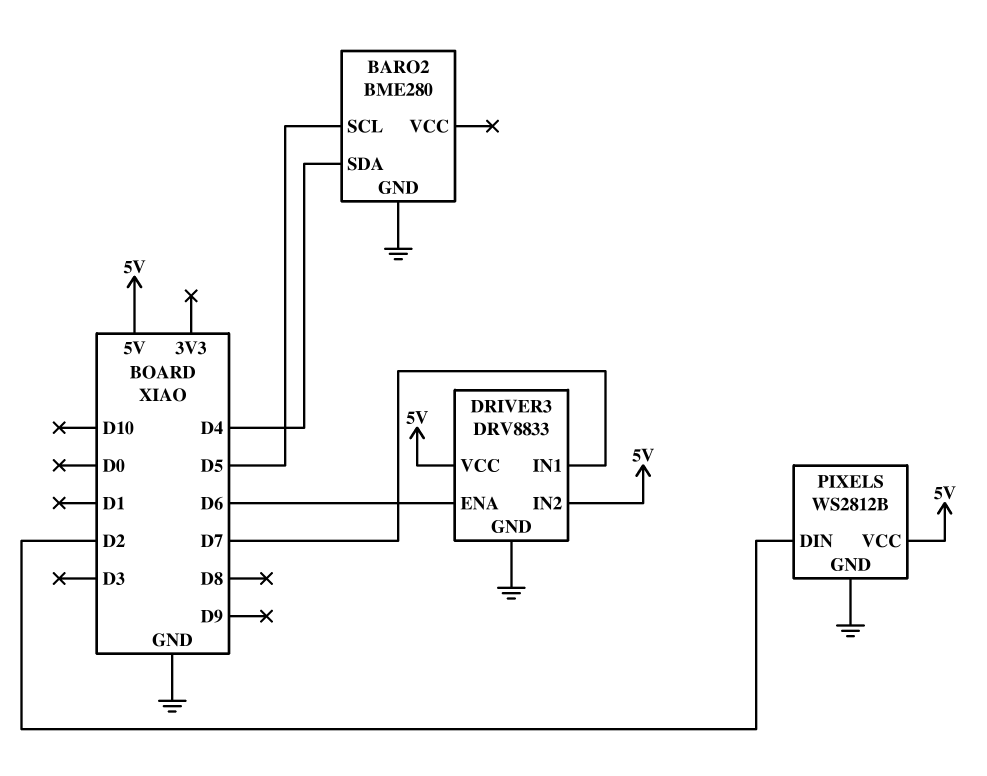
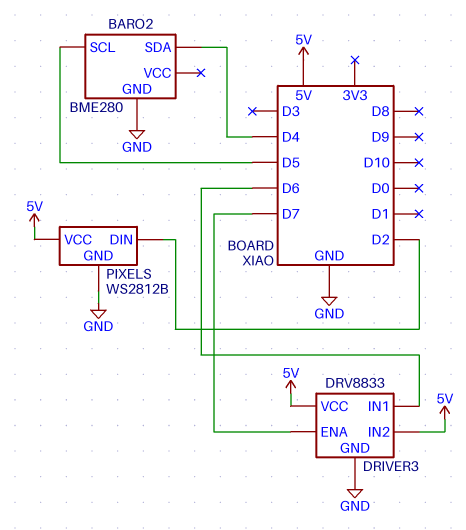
DRIVER3 pin ENA: D6 -> D7
DRIVER3 pin IN1: D7 -> D6

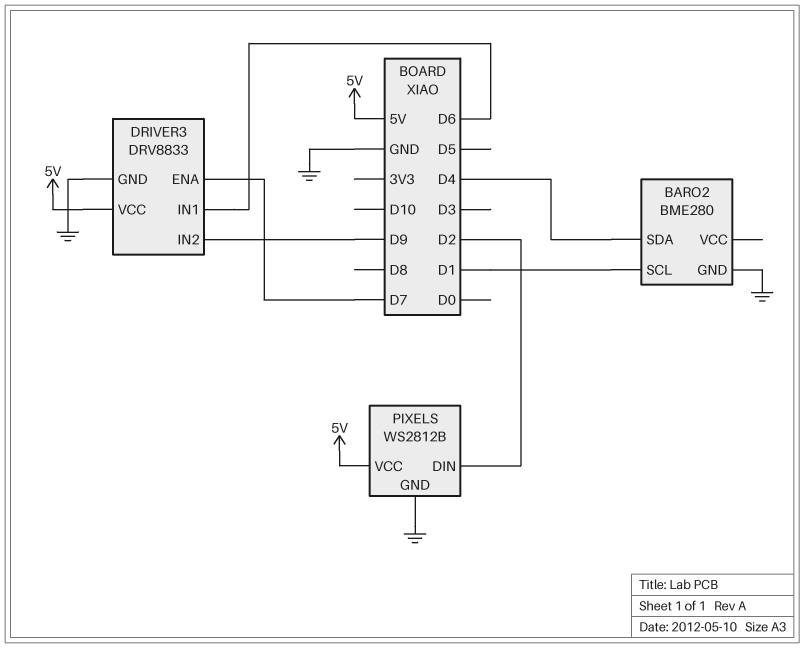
BARO2 pin SCL: D5 -> D1
DRIVER3 pin IN2: 5V -> D9

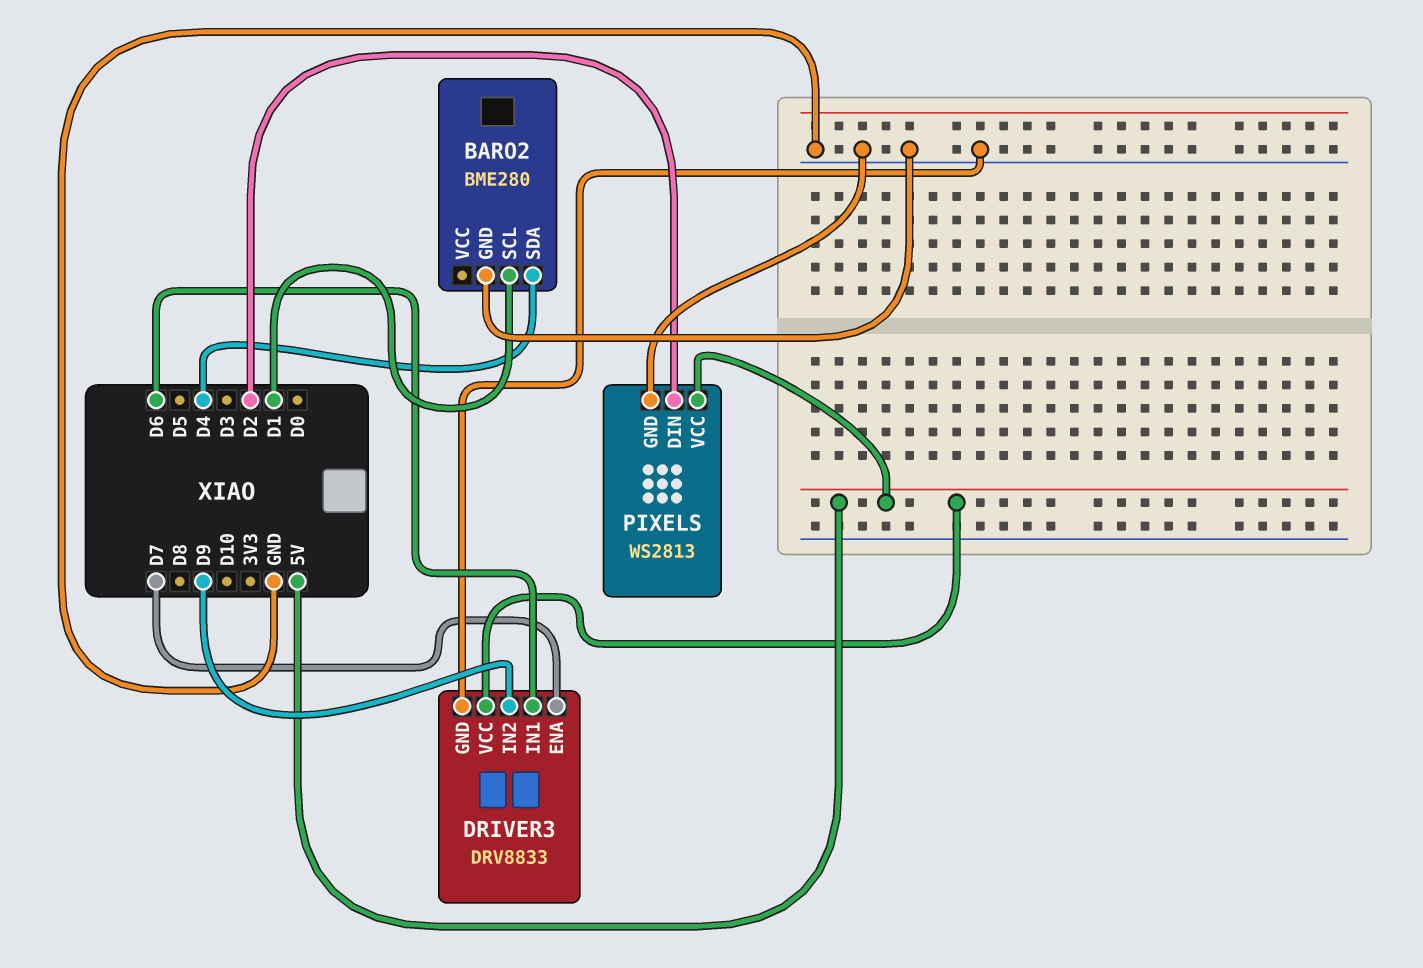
PIXELS: WS2812B -> WS2813

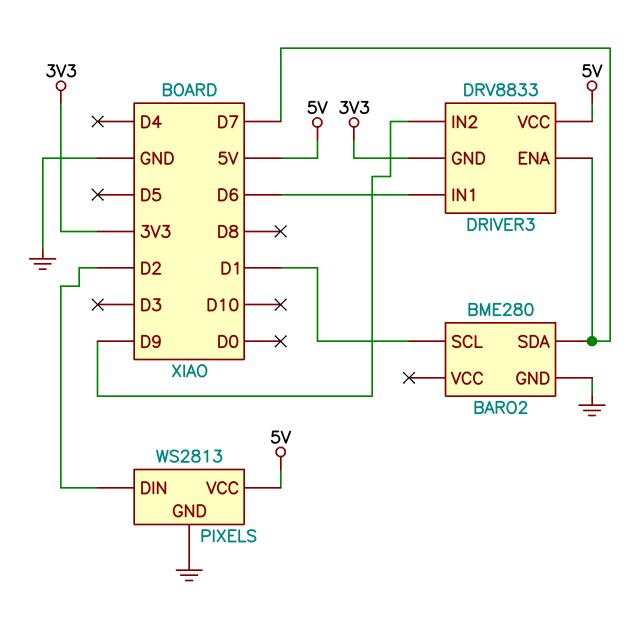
BARO2 pin SDA: D4 -> D7
DRIVER3 pin GND: GND -> 3V3

